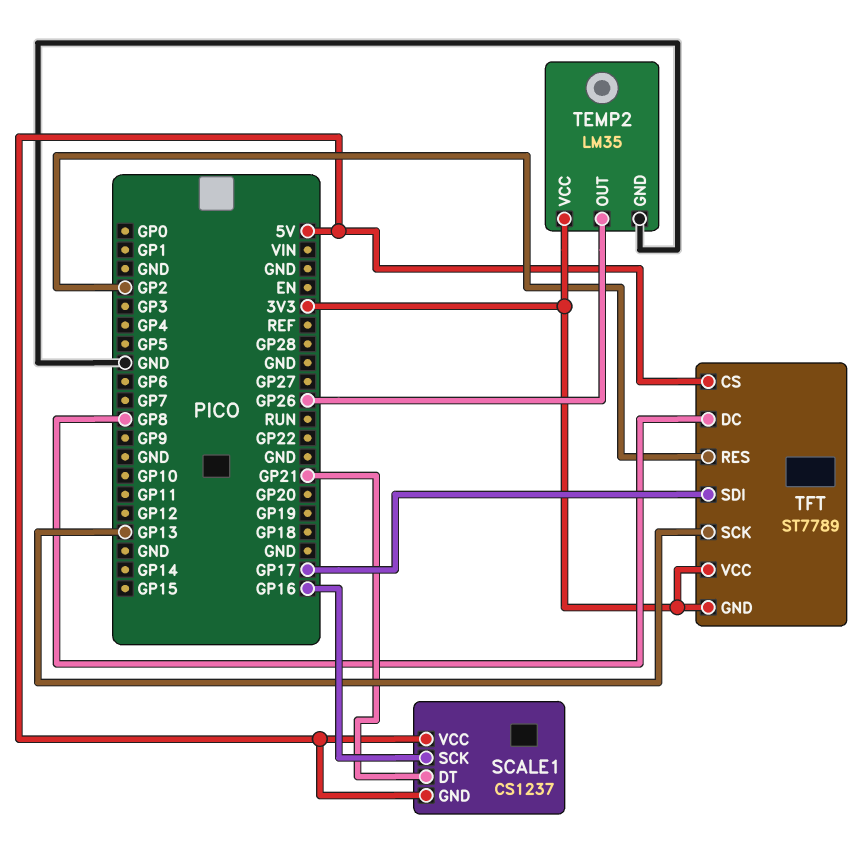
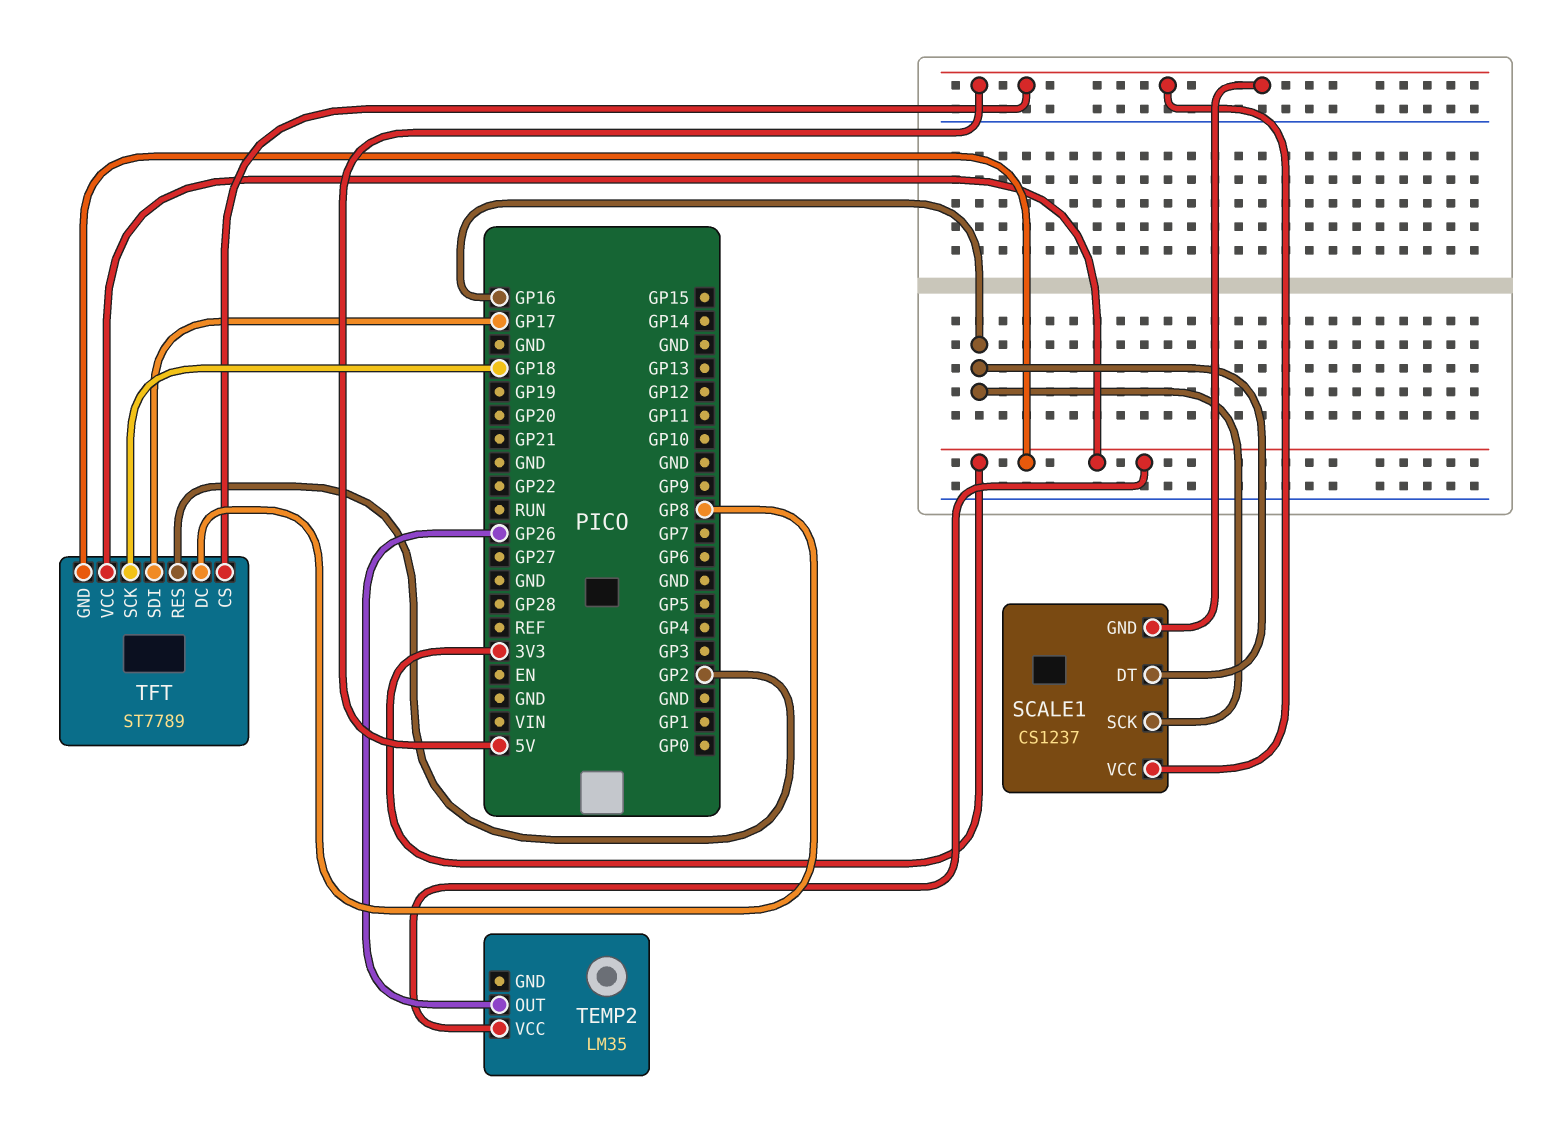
SCALE1 pin DT: GP21 -> GP16
TEMP2 pin GND: GND -> none
TFT pin SCK: GP13 -> GP18

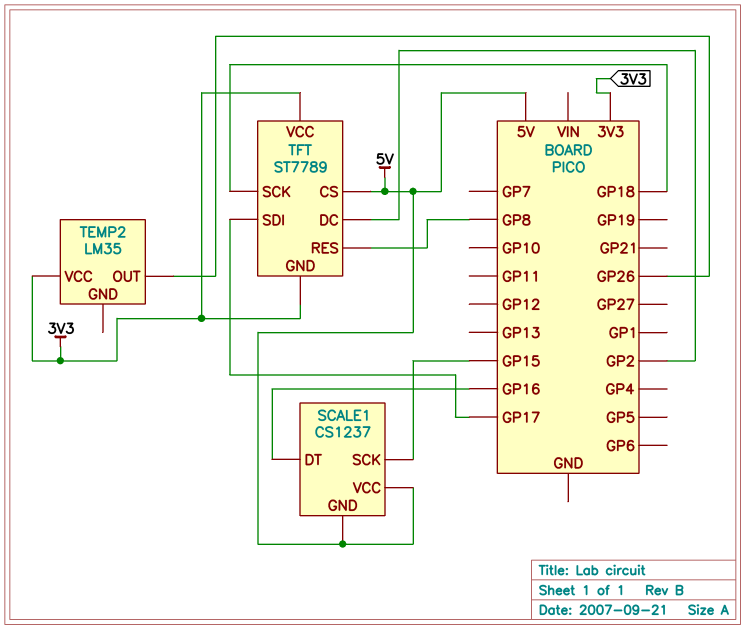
SCALE1 pin SCK: GP16 -> GP15
TFT pin DC: GP8 -> GP2
TFT pin RES: GP2 -> GP8

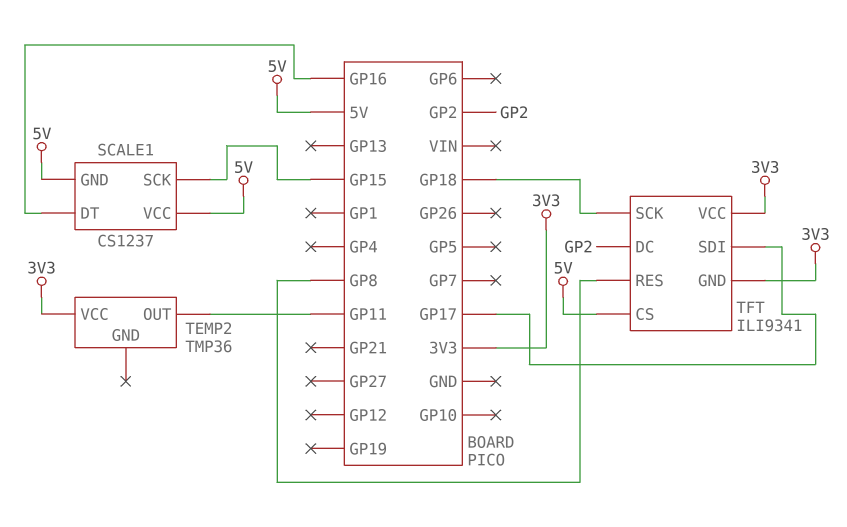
TEMP2: LM35 -> TMP36
TEMP2 pin OUT: GP26 -> GP11
TFT: ST7789 -> ILI9341

